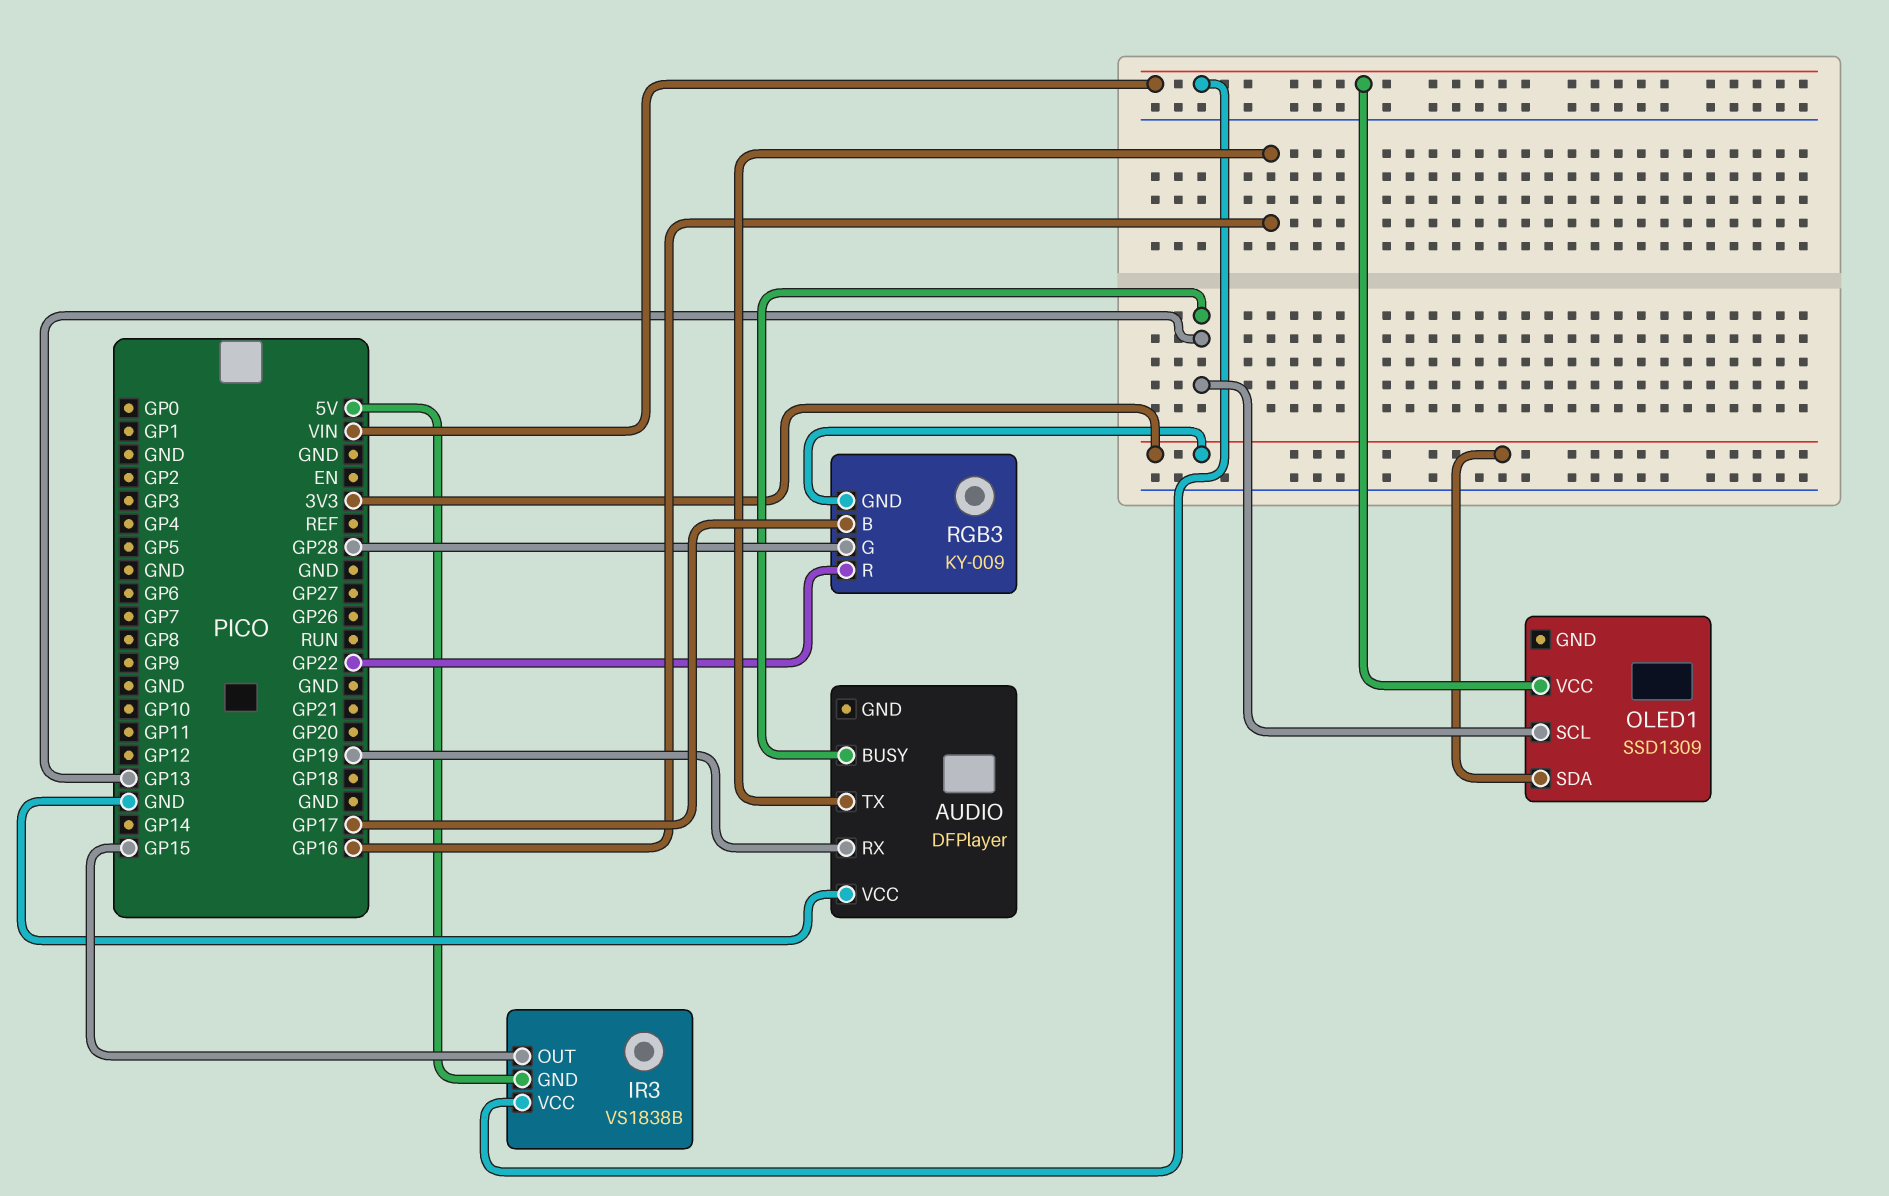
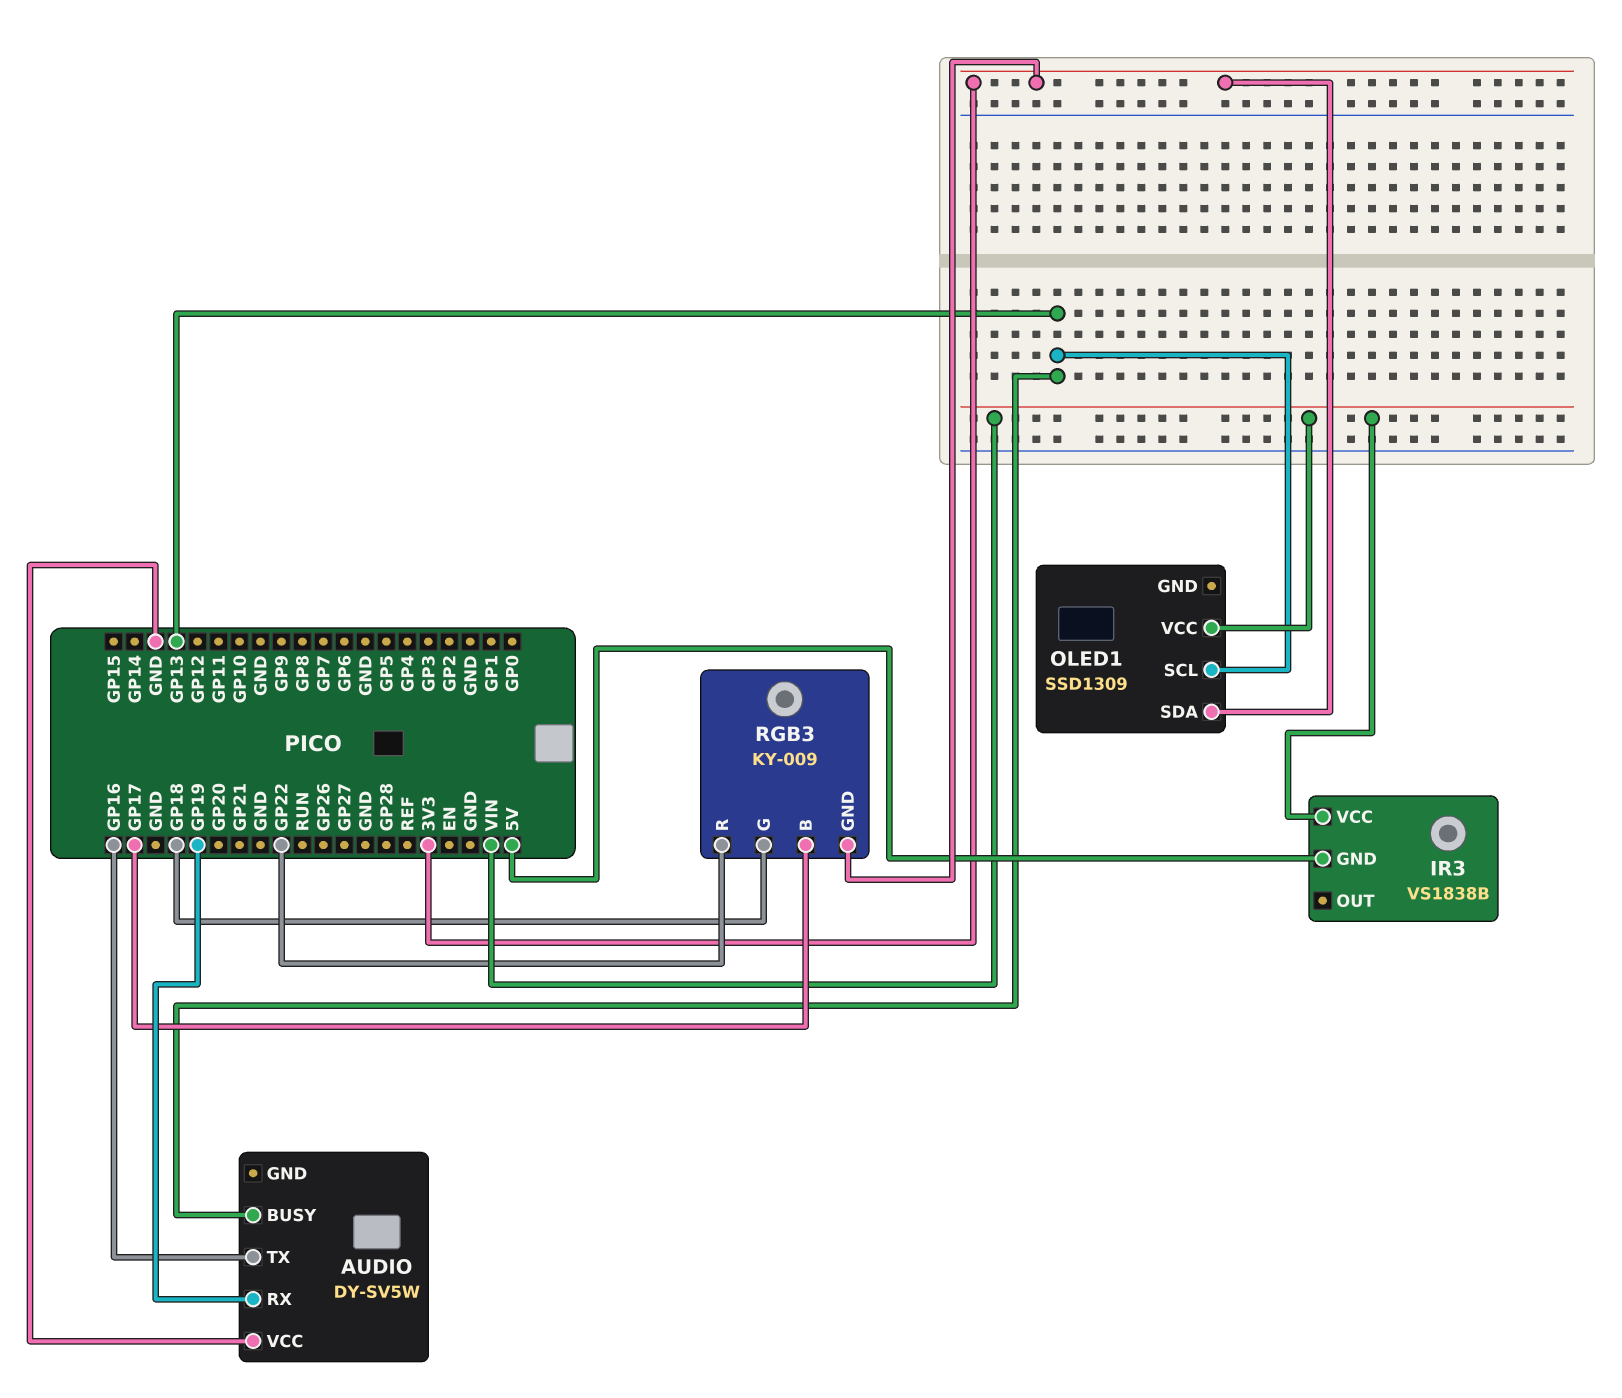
AUDIO: DFPlayer -> DY-SV5W
IR3 pin OUT: GP15 -> none
RGB3 pin G: GP28 -> GP18

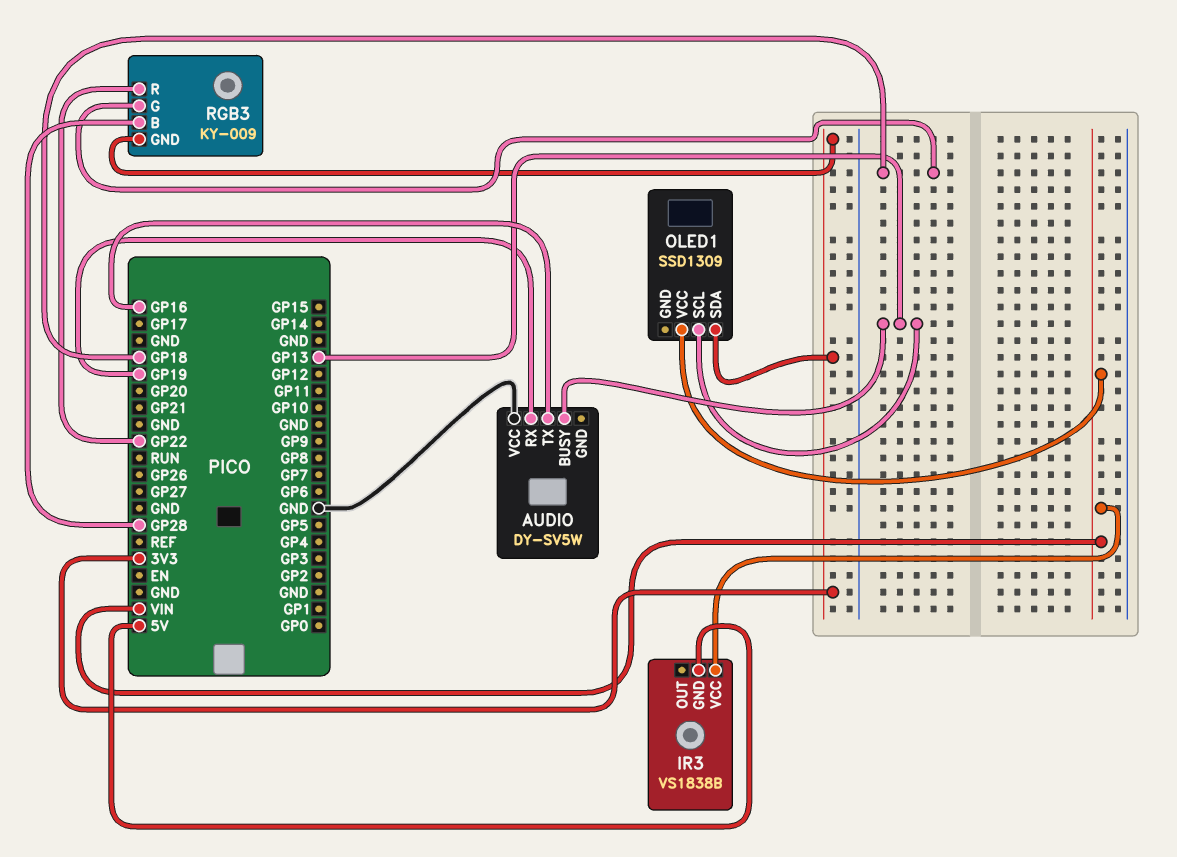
RGB3 pin B: GP17 -> GP28

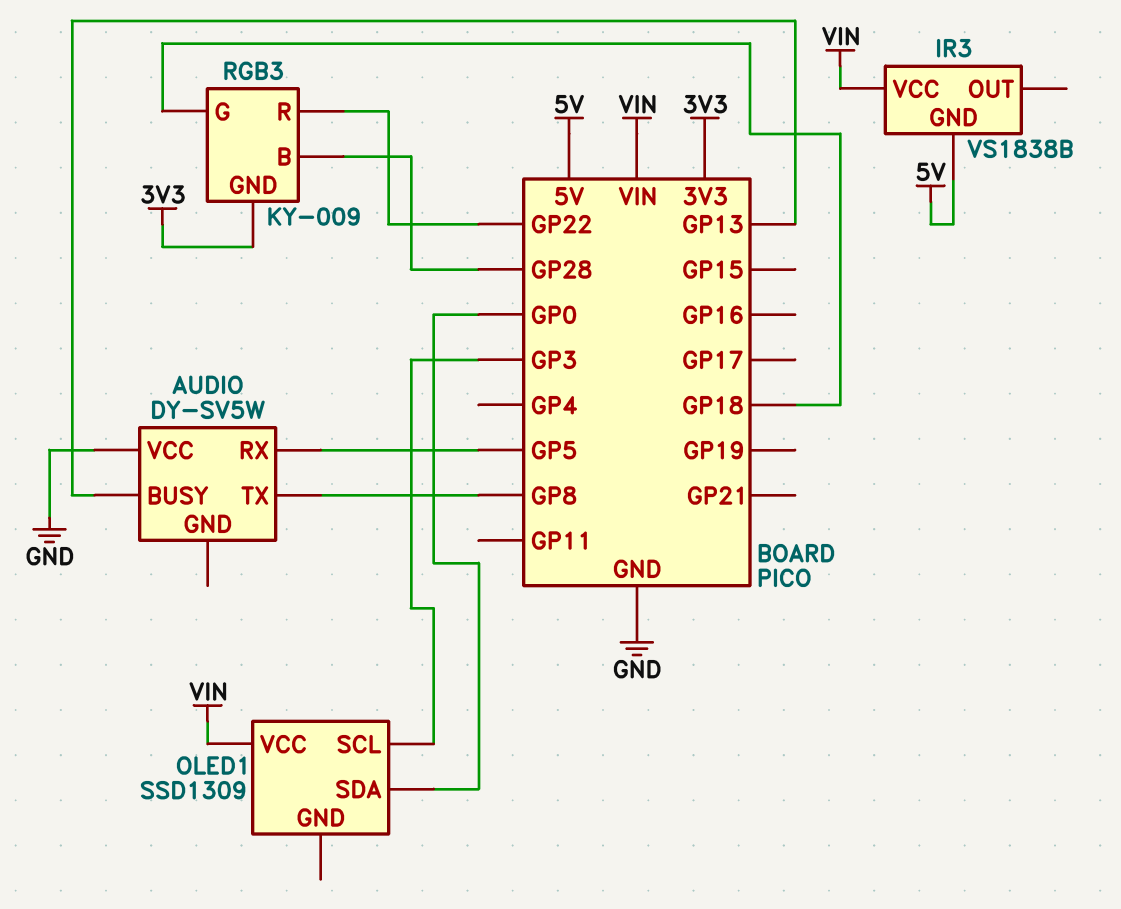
AUDIO pin RX: GP19 -> GP5
AUDIO pin TX: GP16 -> GP8
OLED1 pin SCL: GP13 -> GP3
OLED1 pin SDA: 3V3 -> GP0

